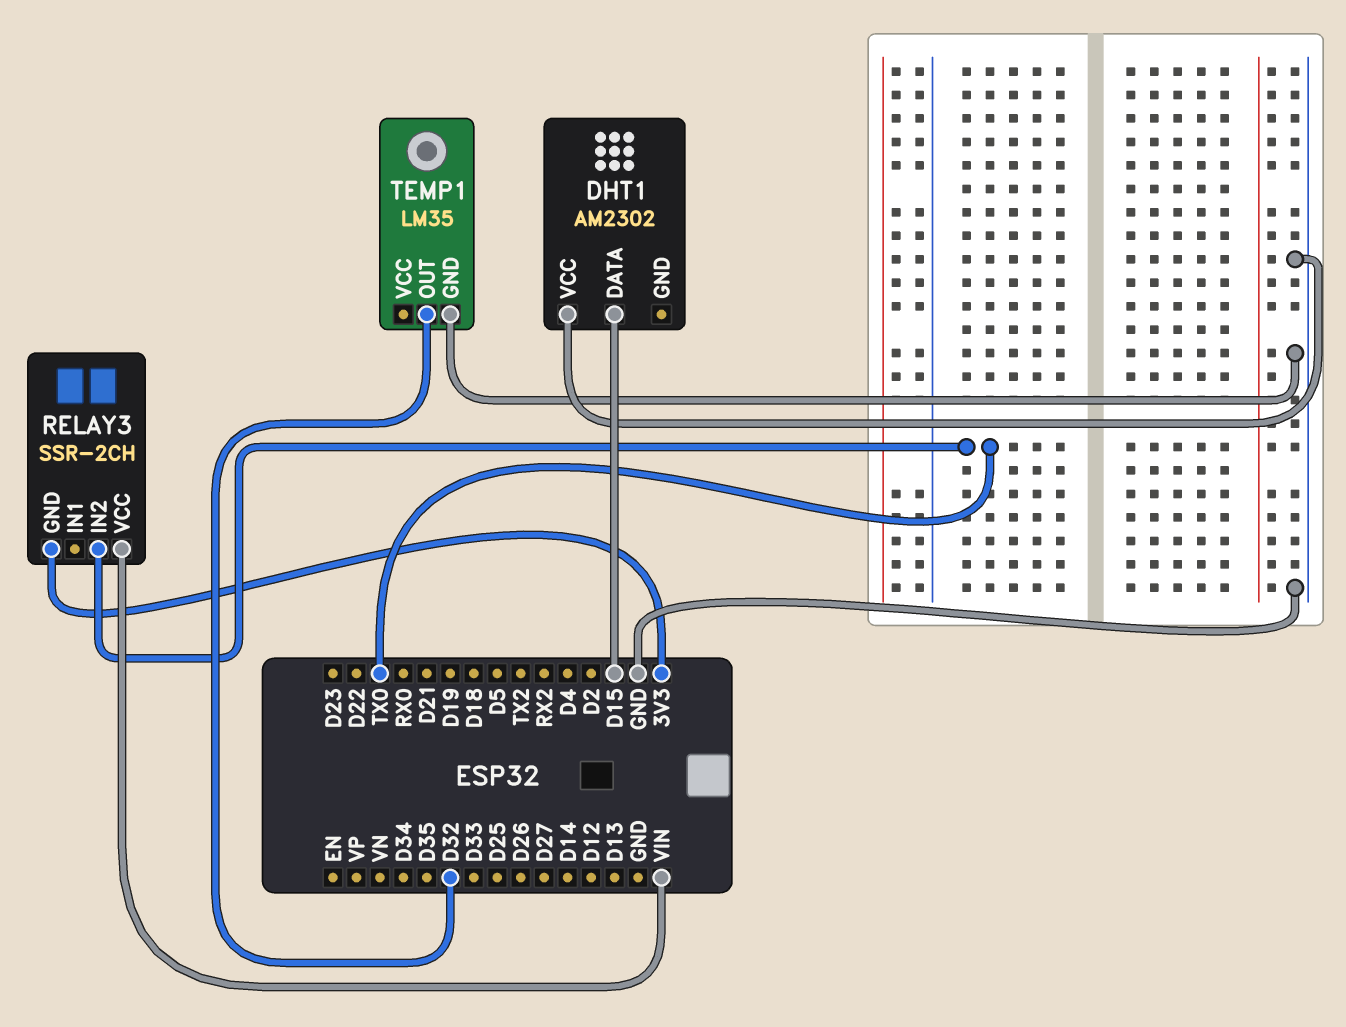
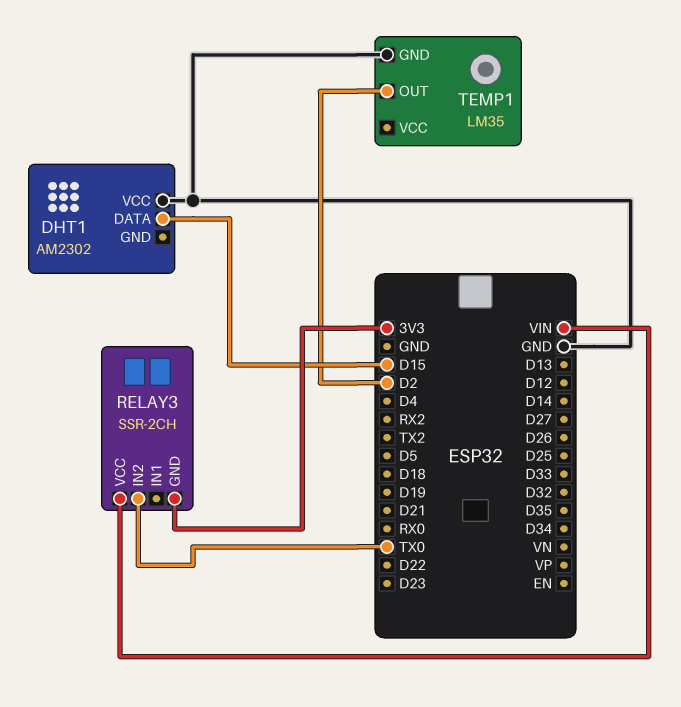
TEMP1 pin OUT: D32 -> D2

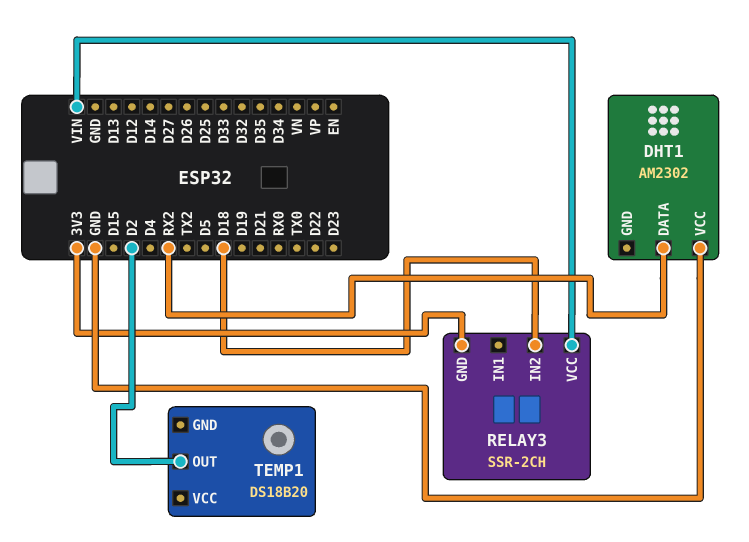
DHT1 pin DATA: D15 -> RX2
RELAY3 pin IN2: TX0 -> D18
TEMP1: LM35 -> DS18B20
TEMP1 pin GND: GND -> none

